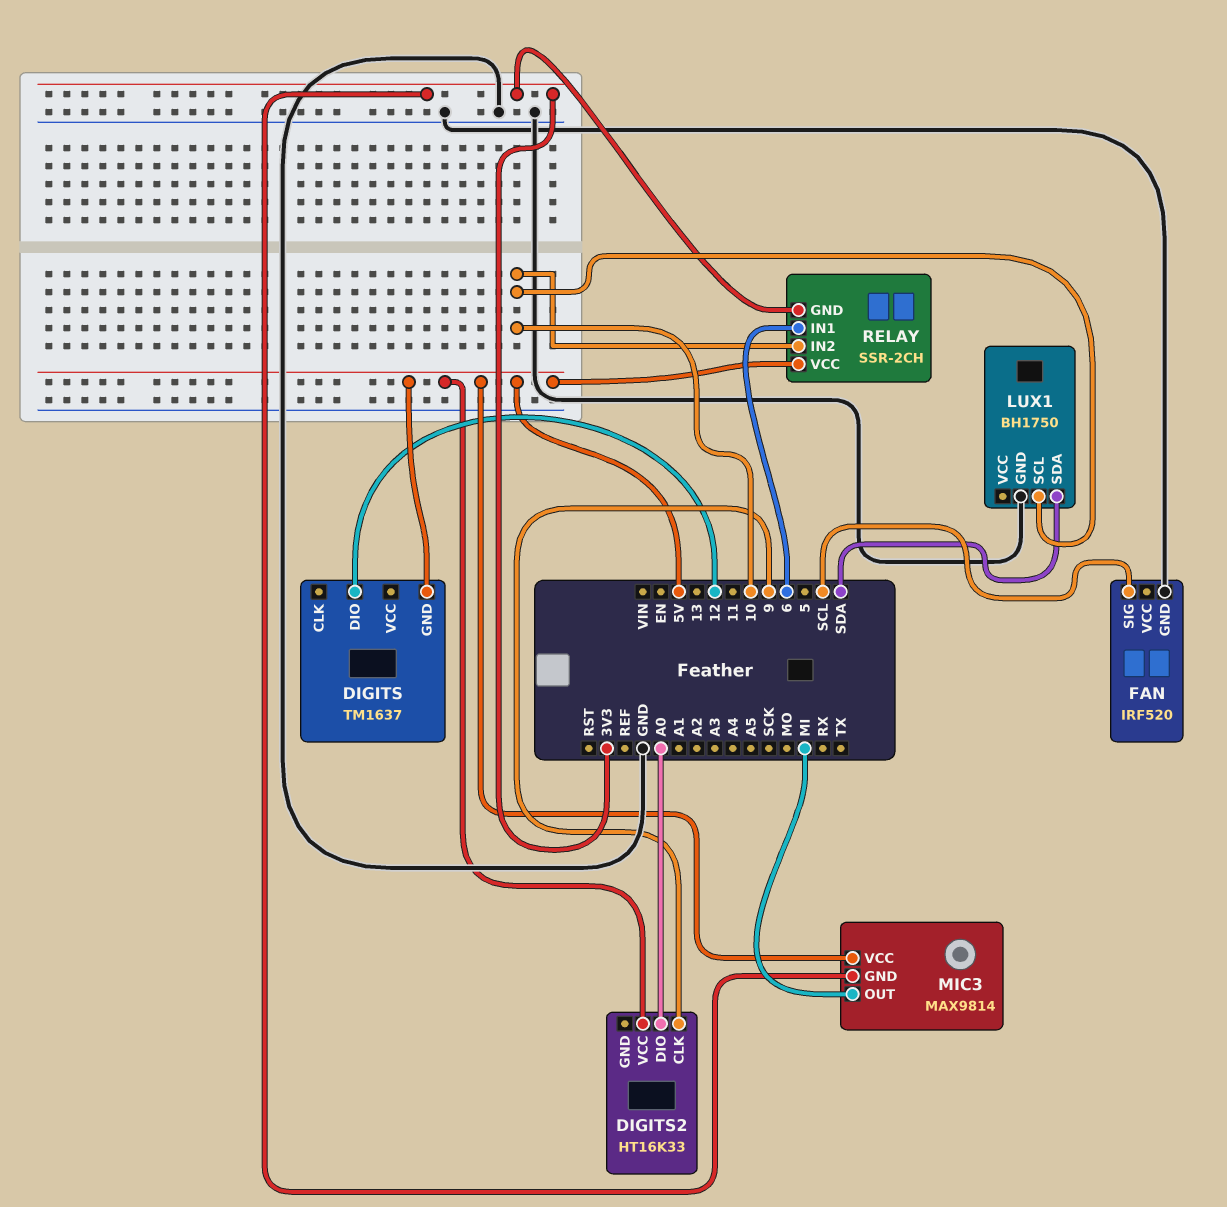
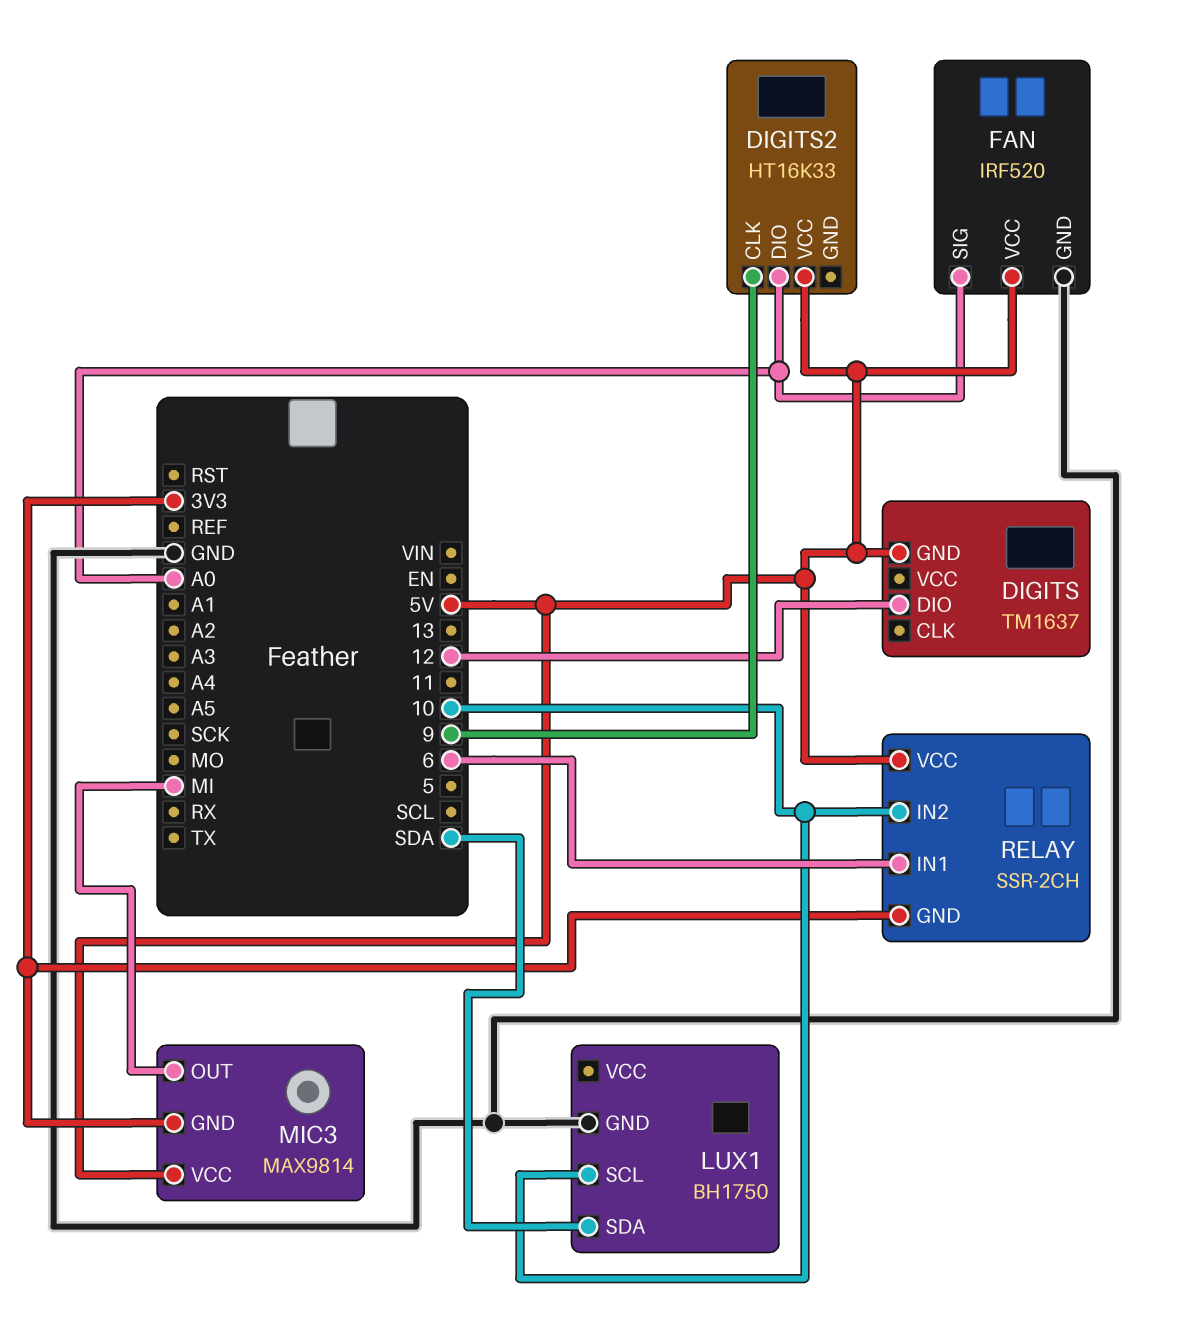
FAN pin SIG: SCL -> A0
FAN pin VCC: none -> 5V

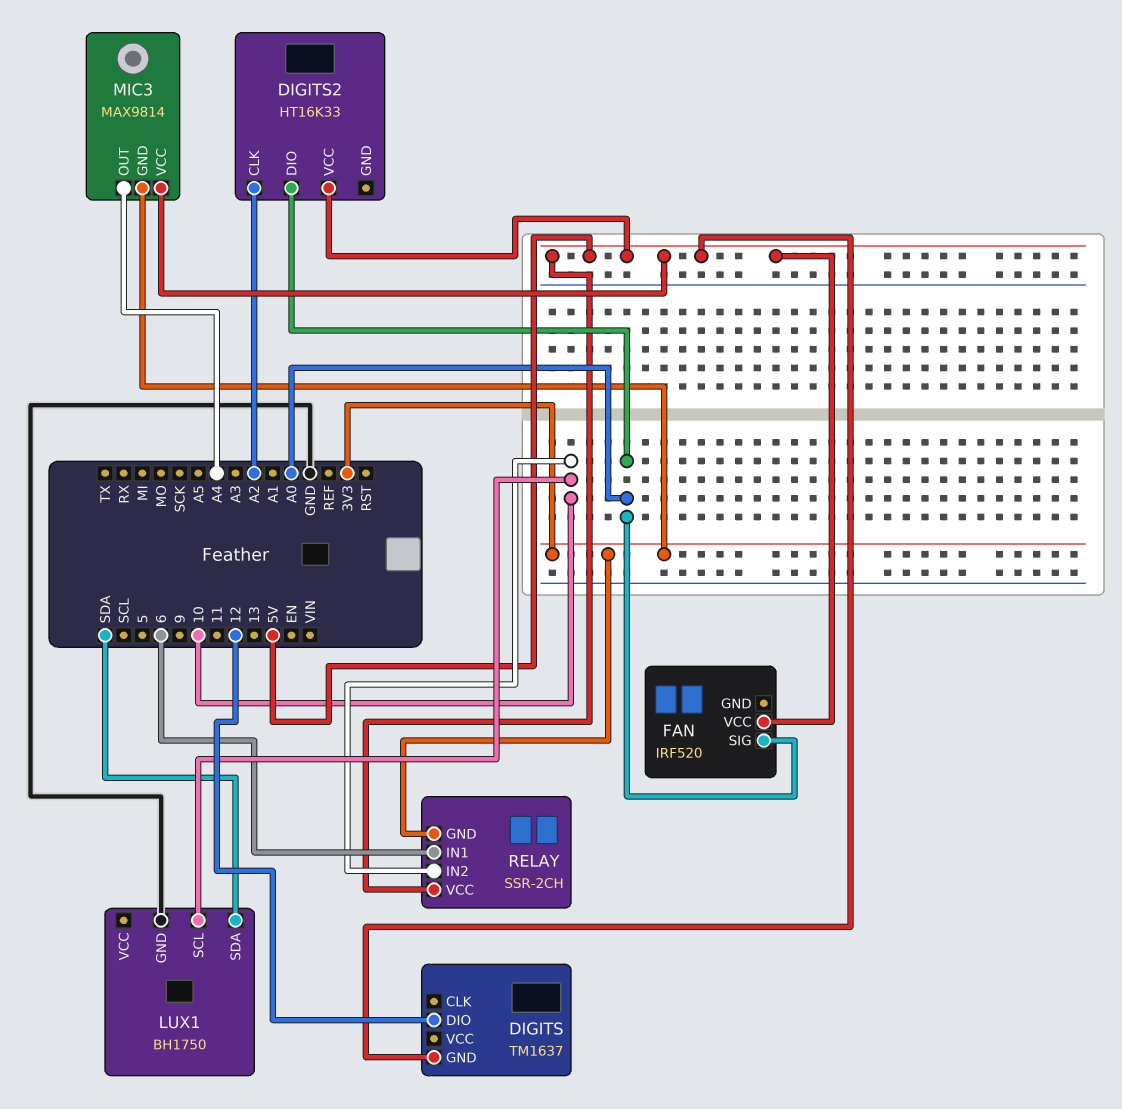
DIGITS2 pin CLK: 9 -> A2
FAN pin GND: GND -> none
MIC3 pin OUT: MI -> A4

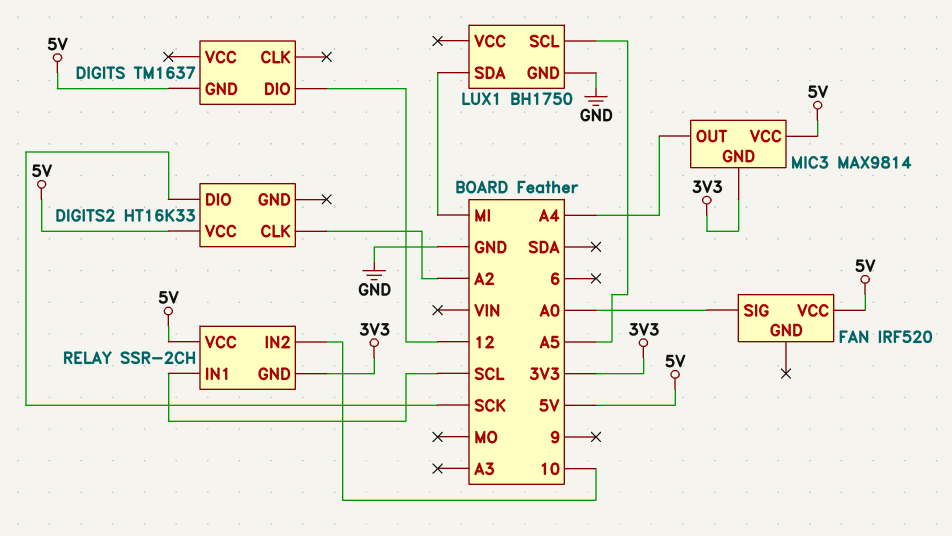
DIGITS2 pin DIO: A0 -> SCK
LUX1 pin SCL: 10 -> A5
LUX1 pin SDA: SDA -> MI
RELAY pin IN1: 6 -> SCL

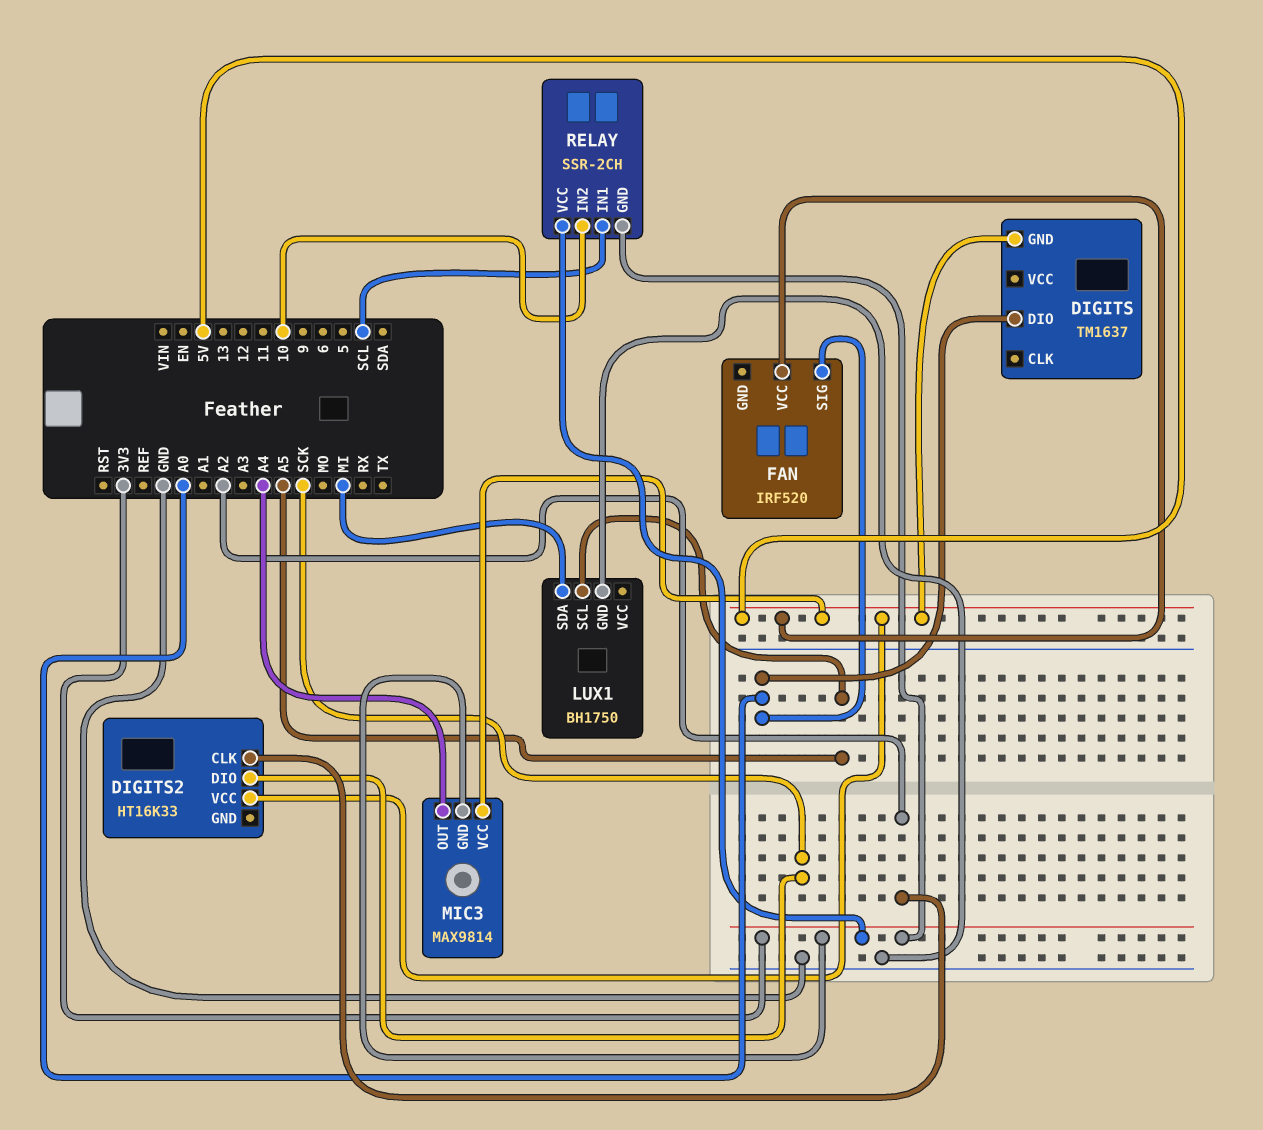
DIGITS pin DIO: 12 -> A0
RELAY pin VCC: 5V -> 3V3

